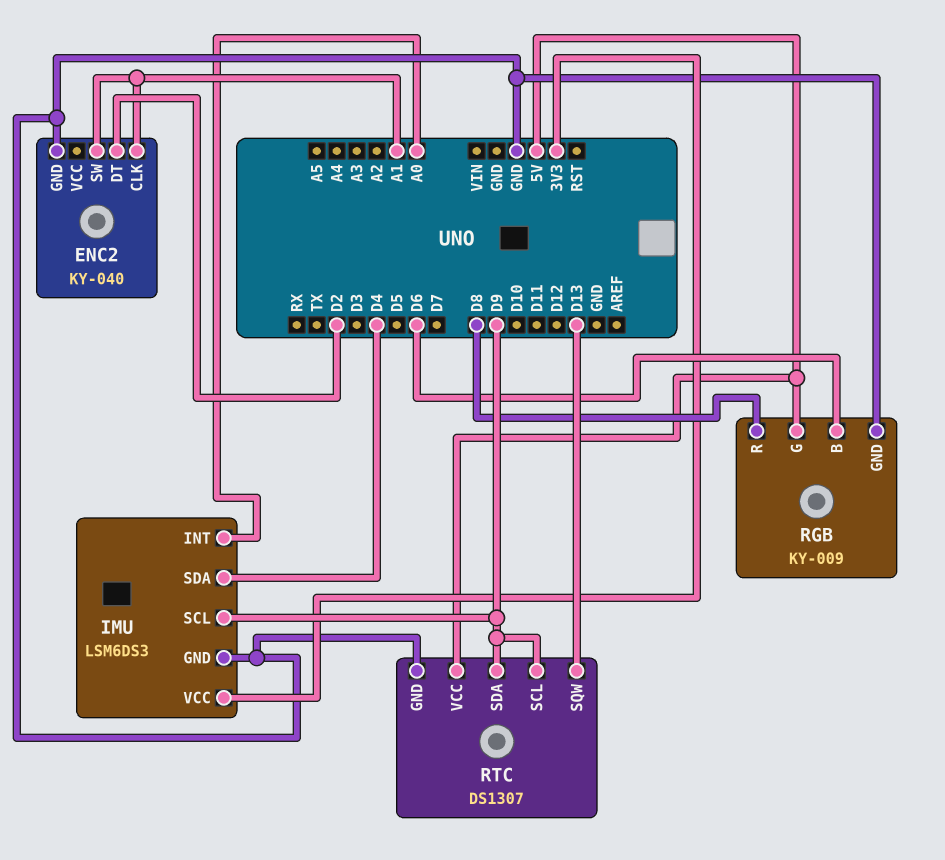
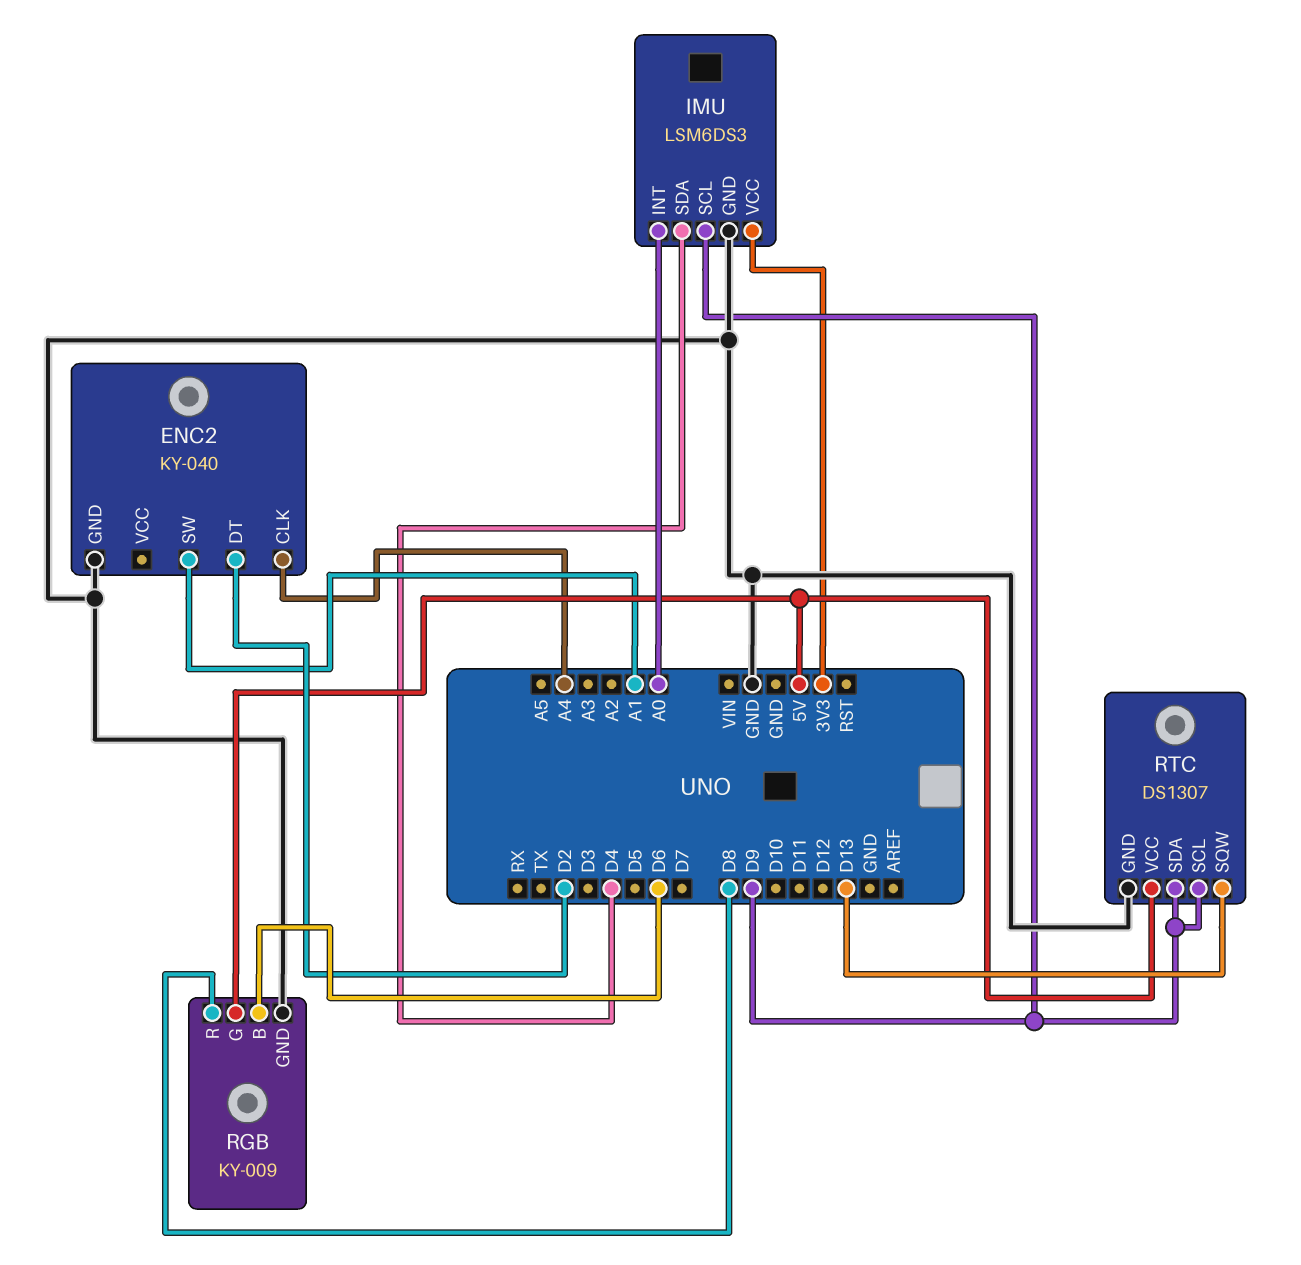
ENC2 pin CLK: A1 -> A4

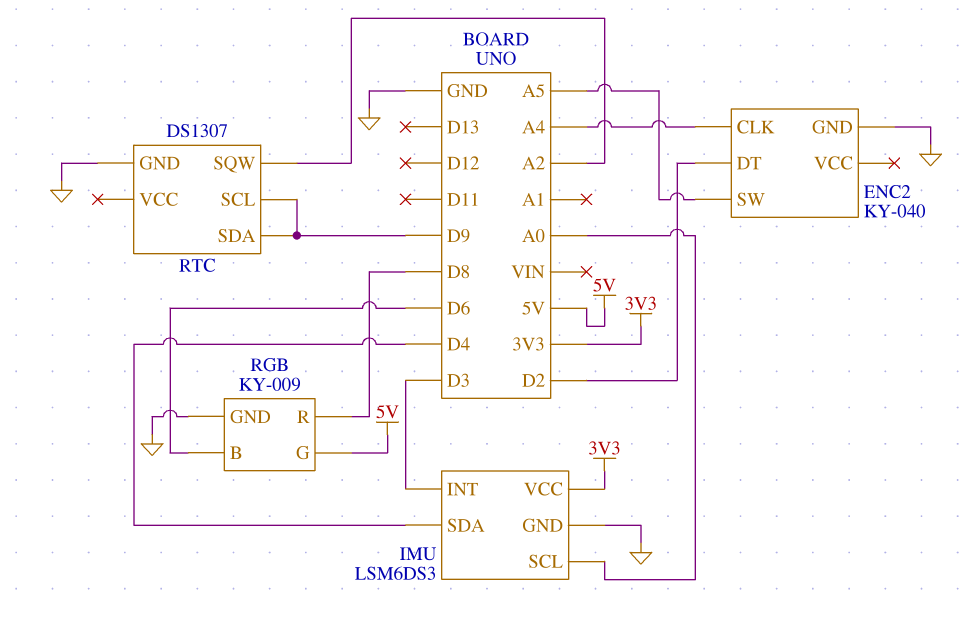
ENC2 pin SW: A1 -> A5
IMU pin INT: A0 -> D3
IMU pin SCL: D9 -> A0
RTC pin SQW: D13 -> A2
RTC pin VCC: 5V -> none

